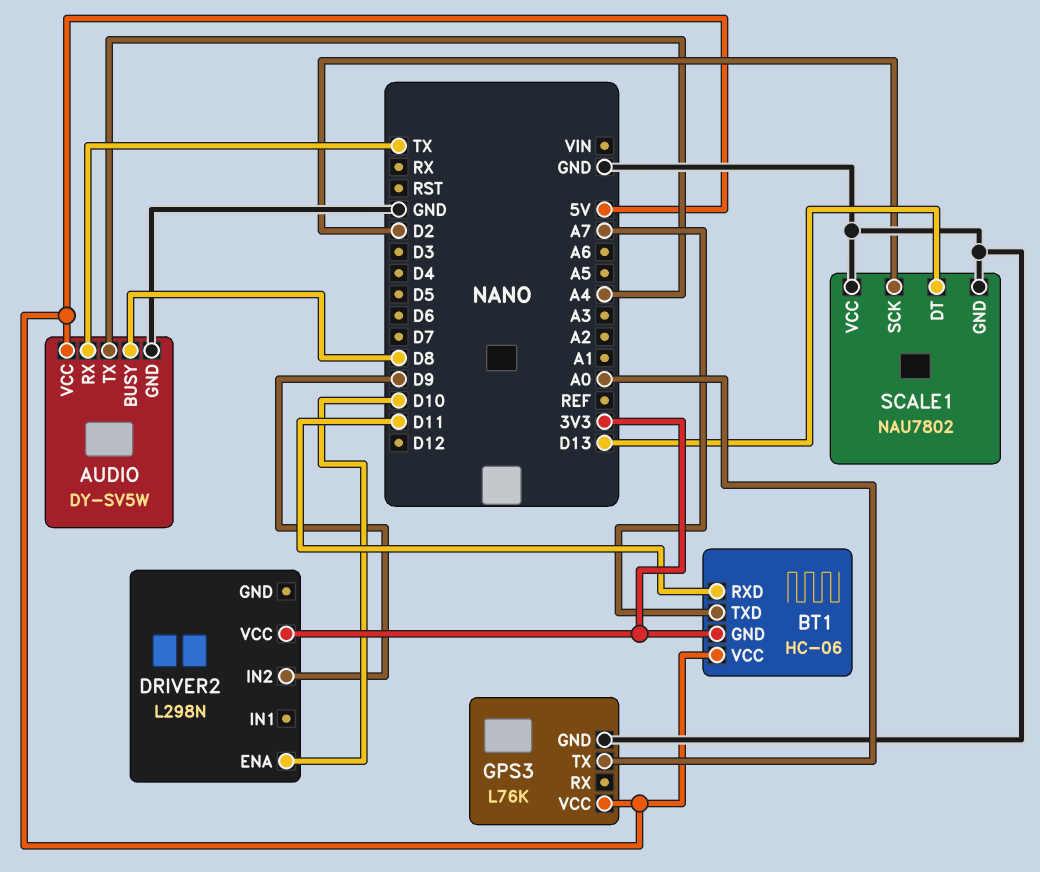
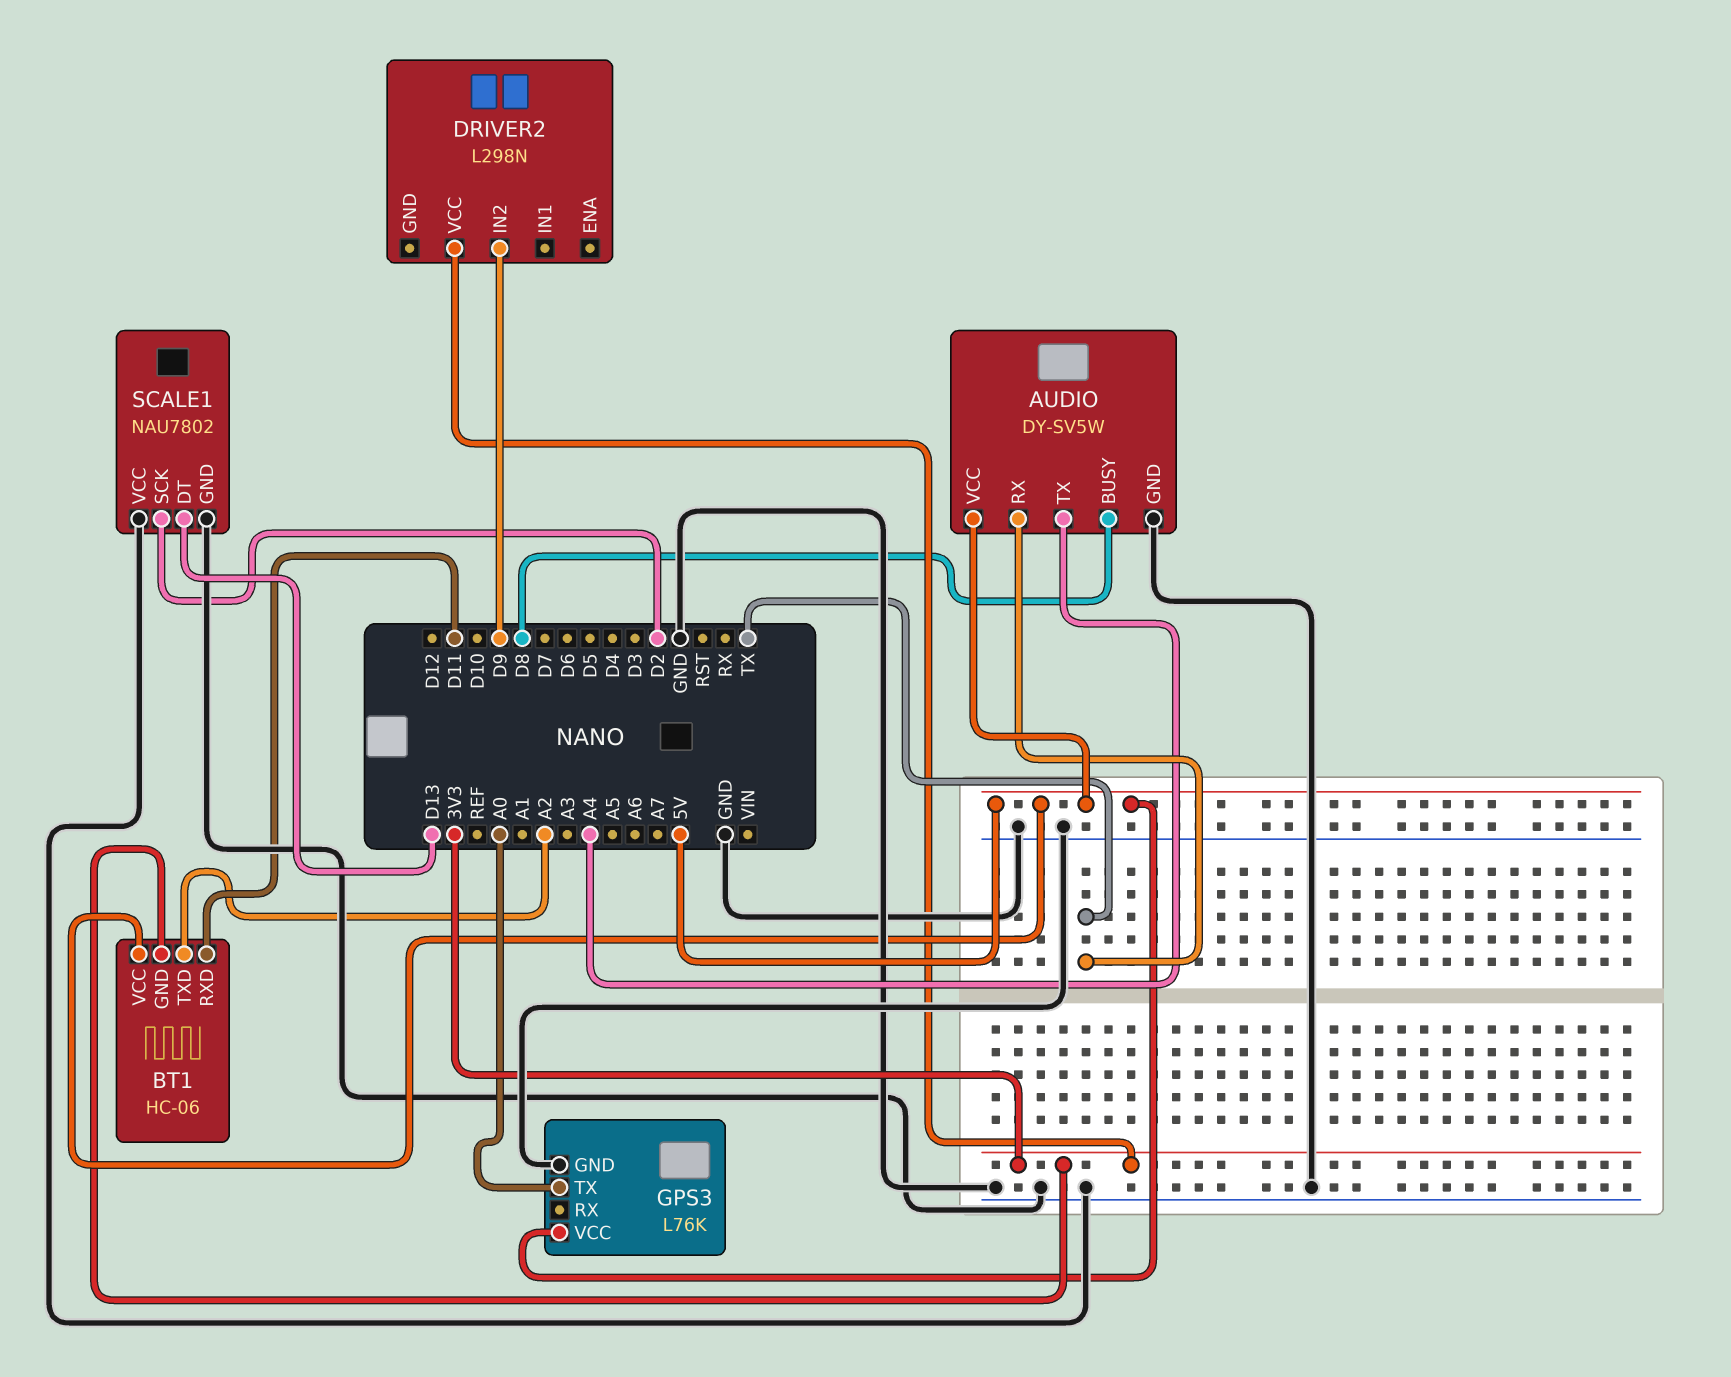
BT1 pin TXD: A7 -> A2
DRIVER2 pin ENA: D10 -> none

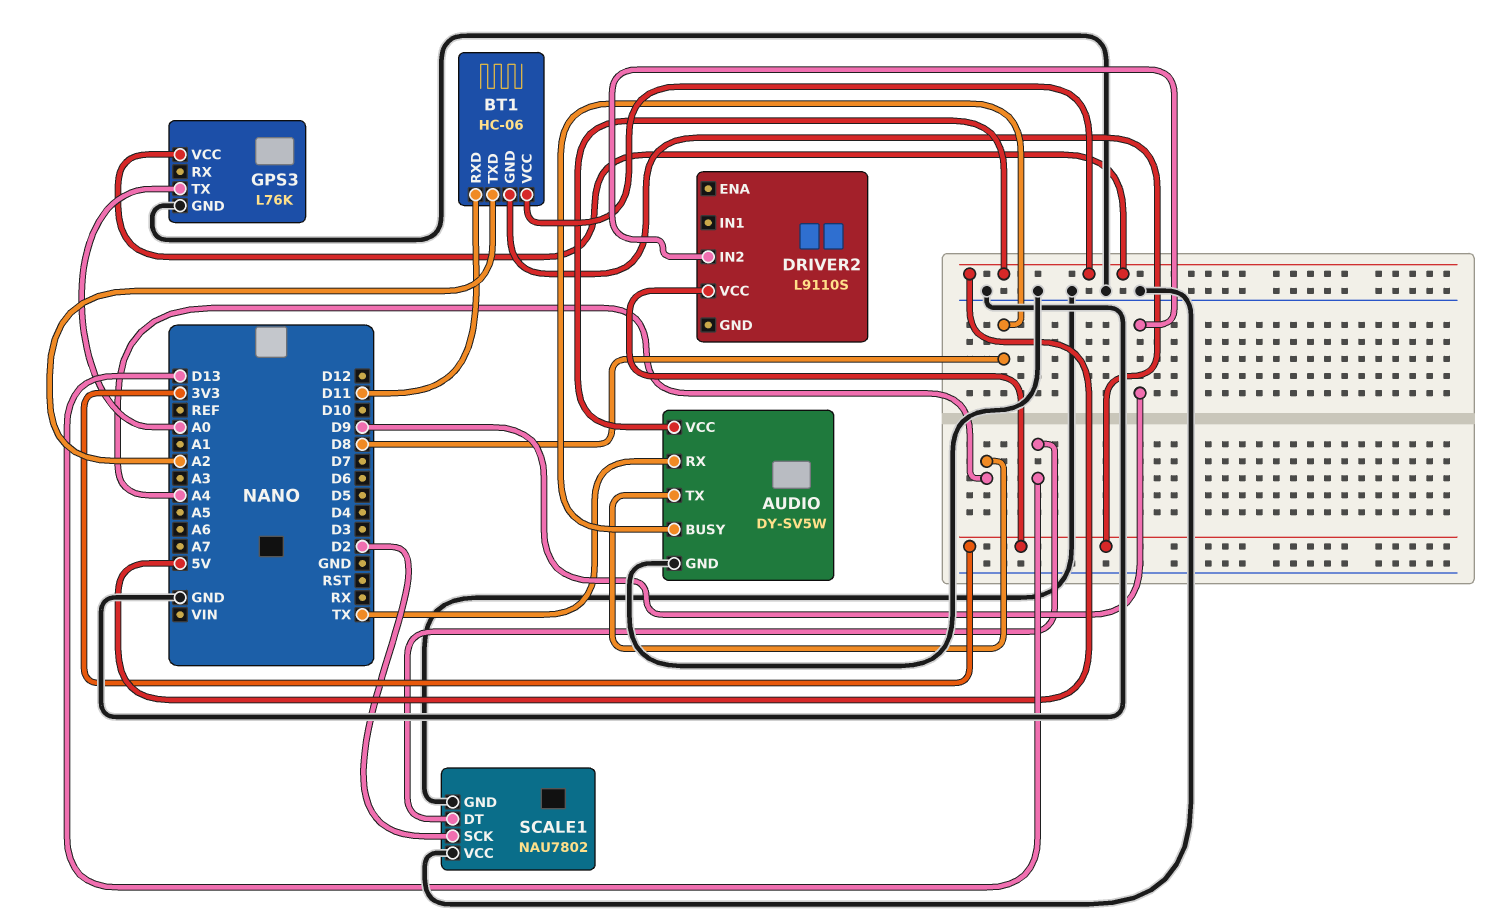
DRIVER2: L298N -> L9110S

